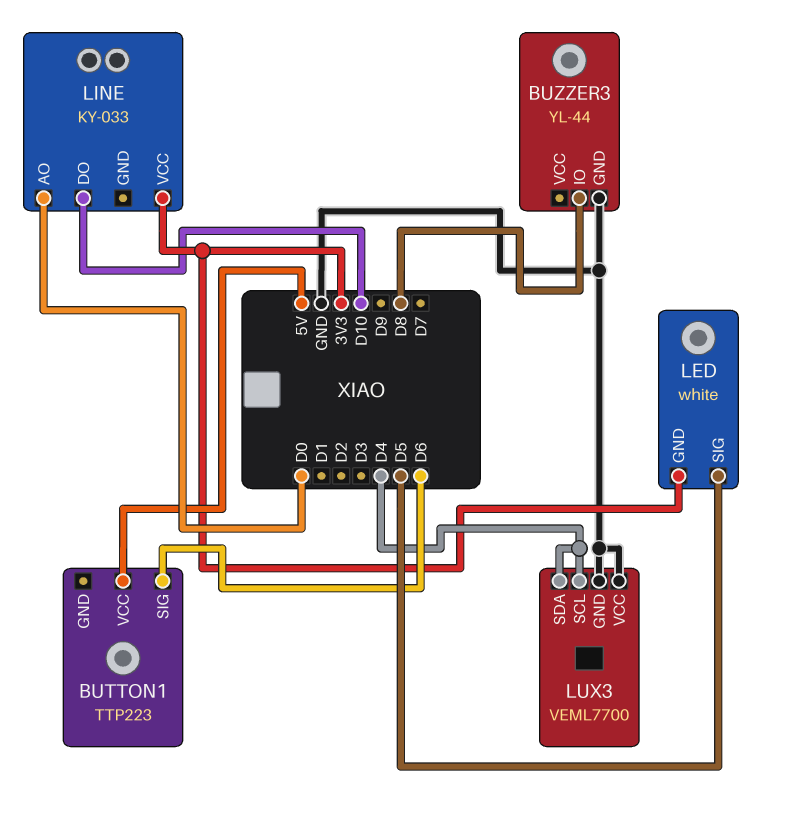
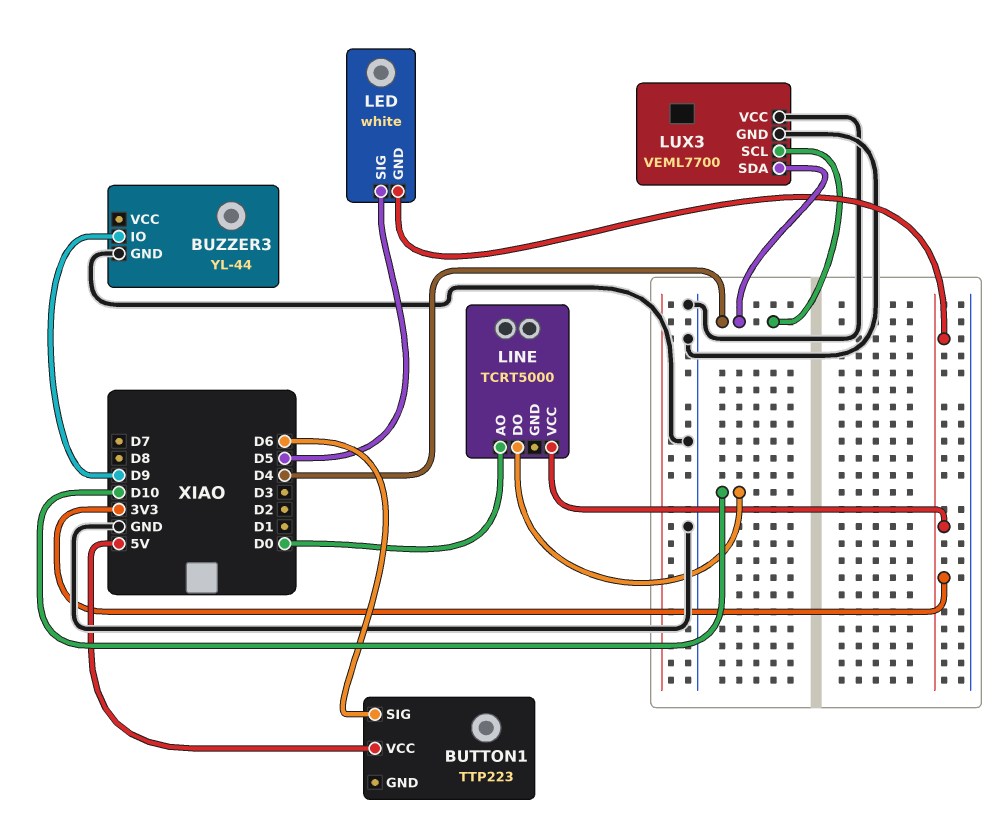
BUZZER3 pin IO: D8 -> D9
LINE: KY-033 -> TCRT5000

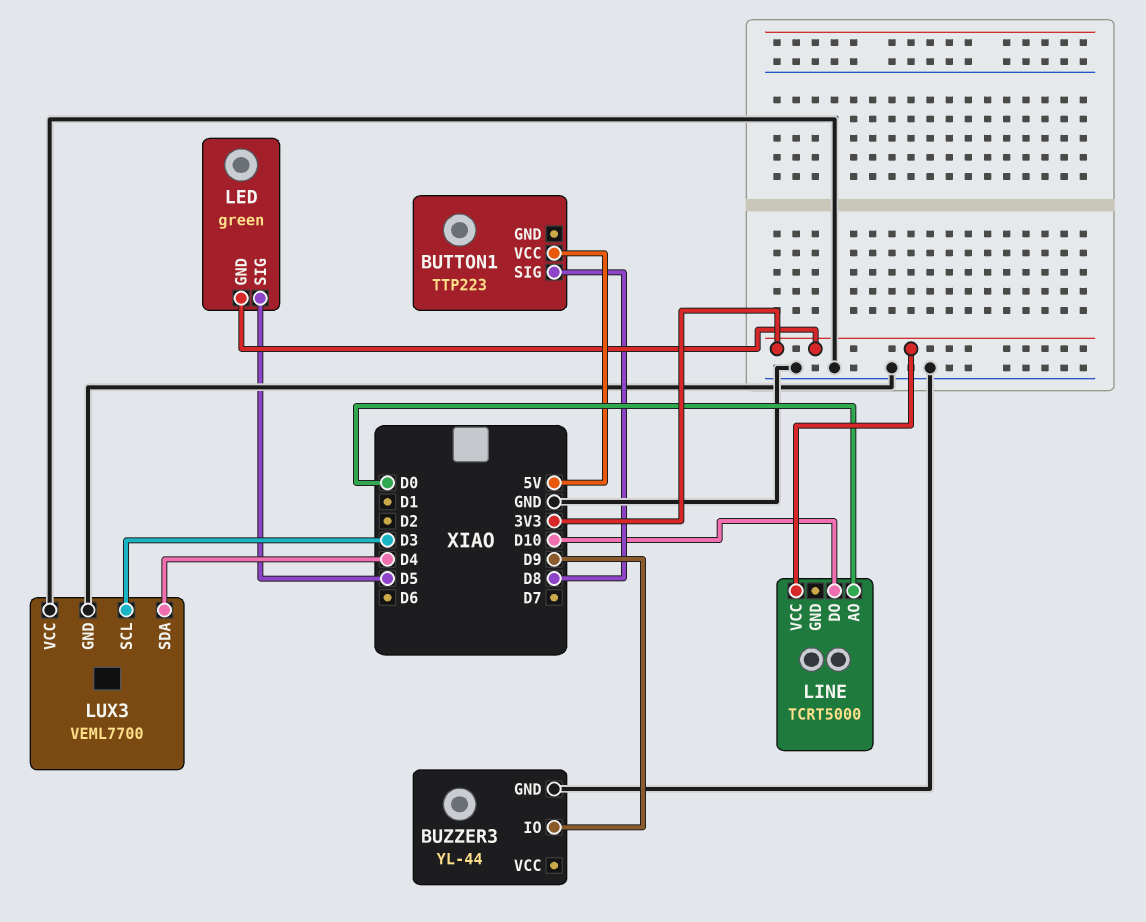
BUTTON1 pin SIG: D6 -> D8
LED: white -> green
LUX3 pin SCL: D4 -> D3

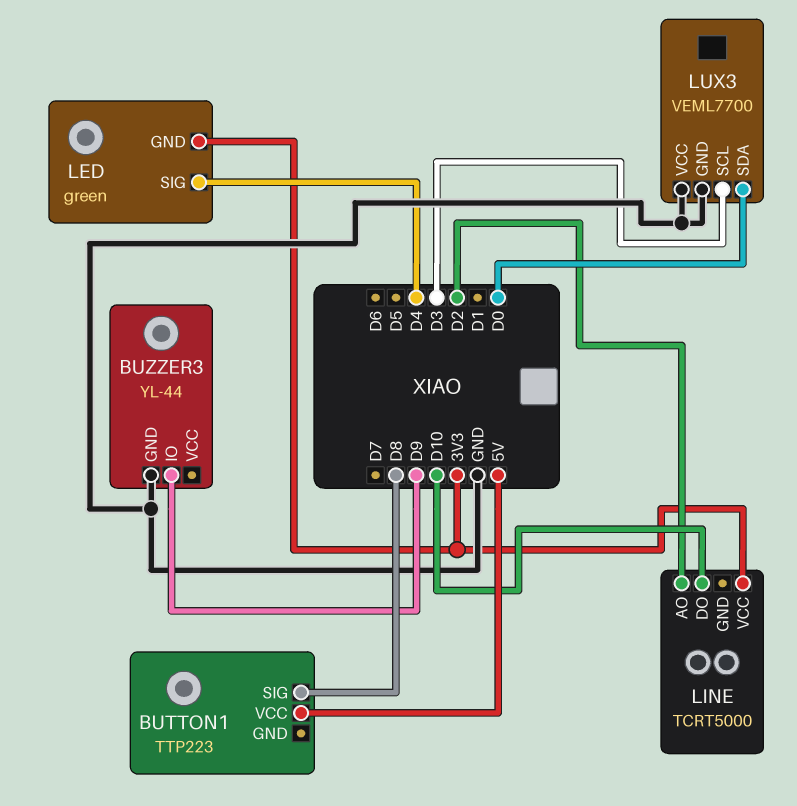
LED pin SIG: D5 -> D4
LINE pin AO: D0 -> D2
LUX3 pin SDA: D4 -> D0

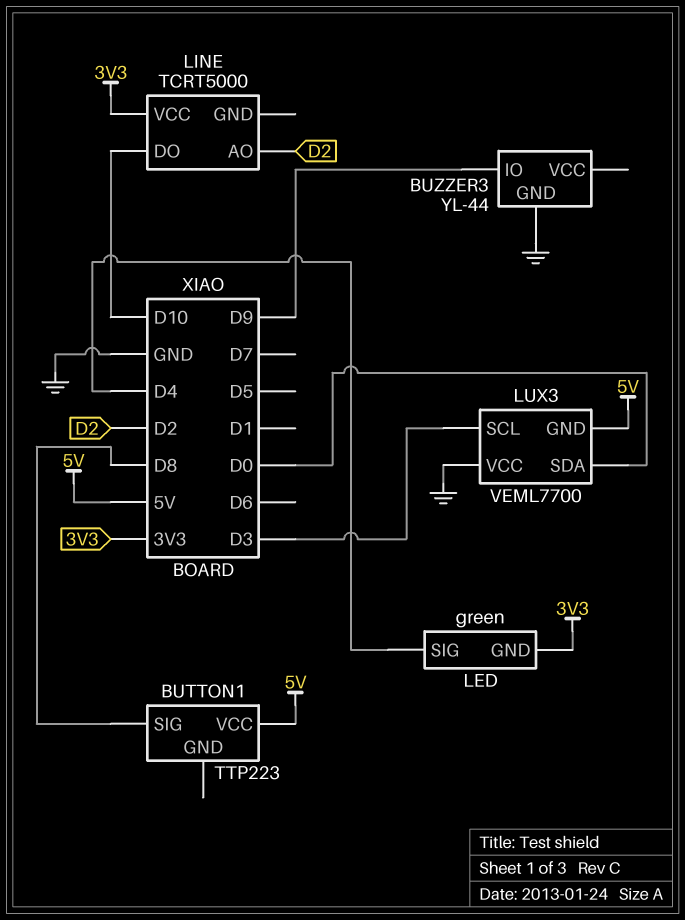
LUX3 pin GND: GND -> 5V

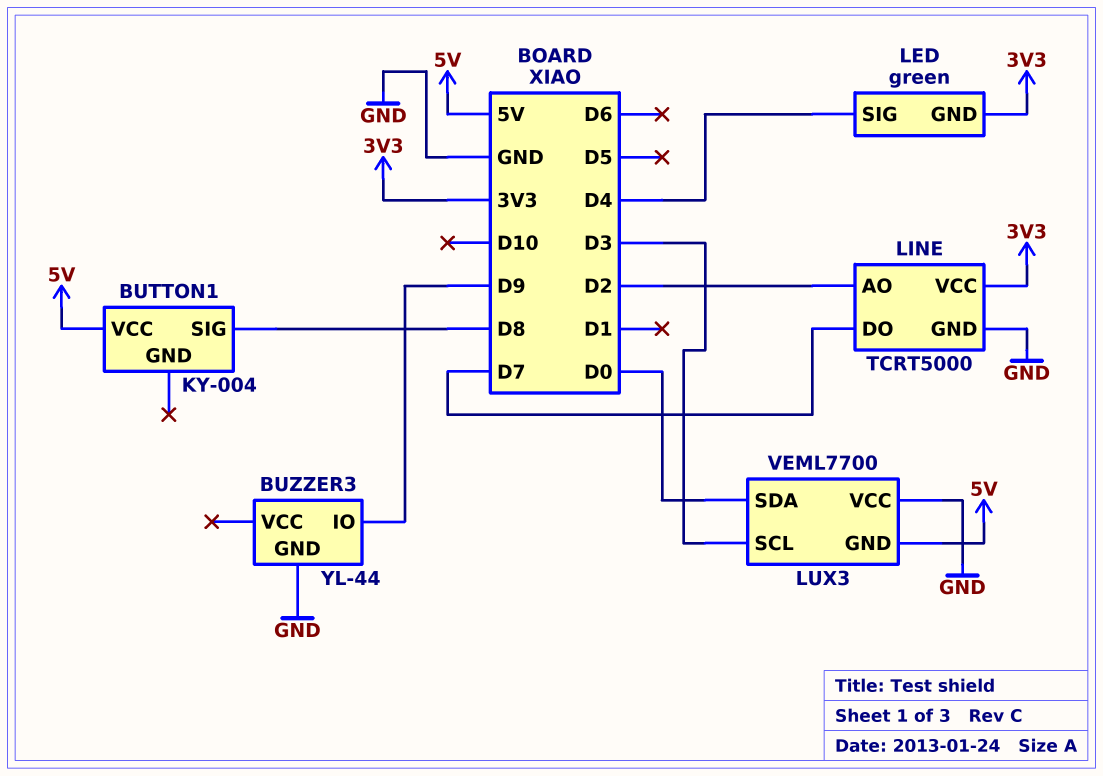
BUTTON1: TTP223 -> KY-004
LINE pin DO: D10 -> D7
LINE pin GND: none -> GND

